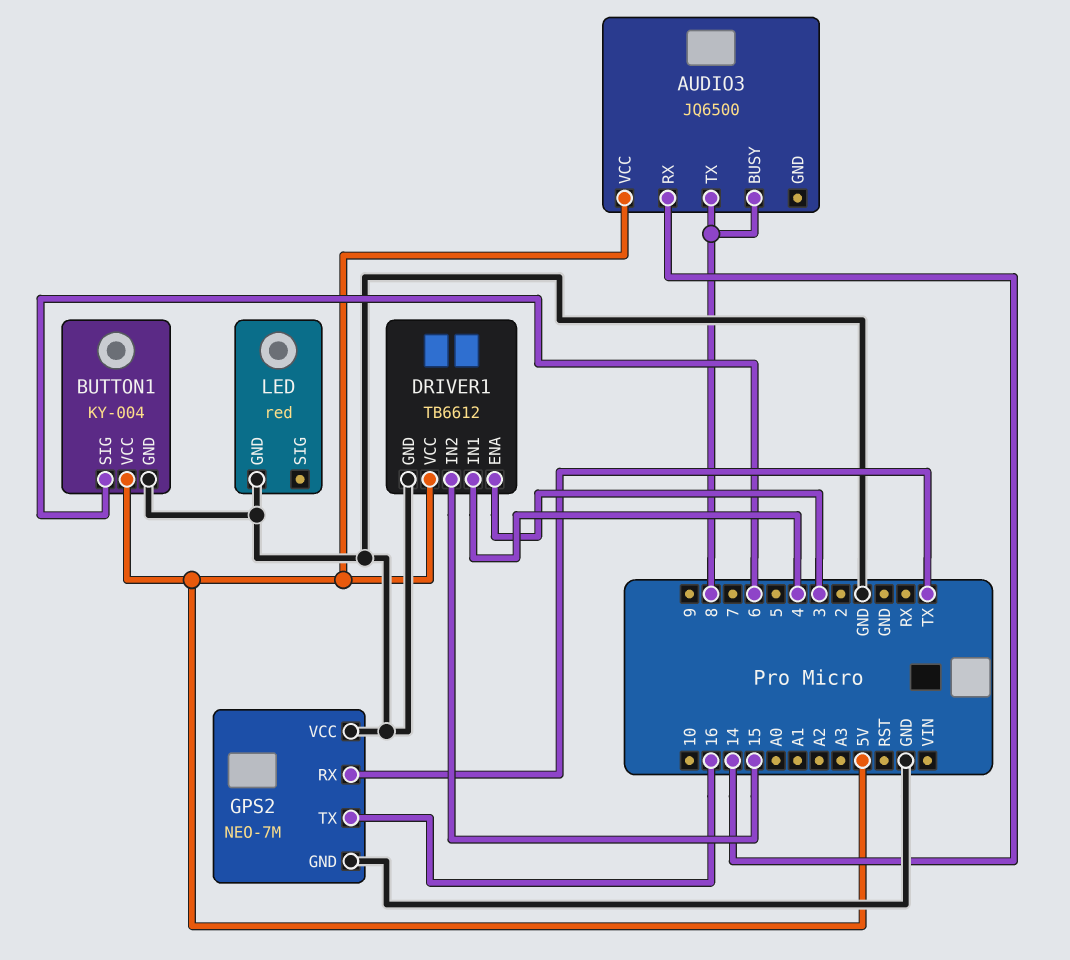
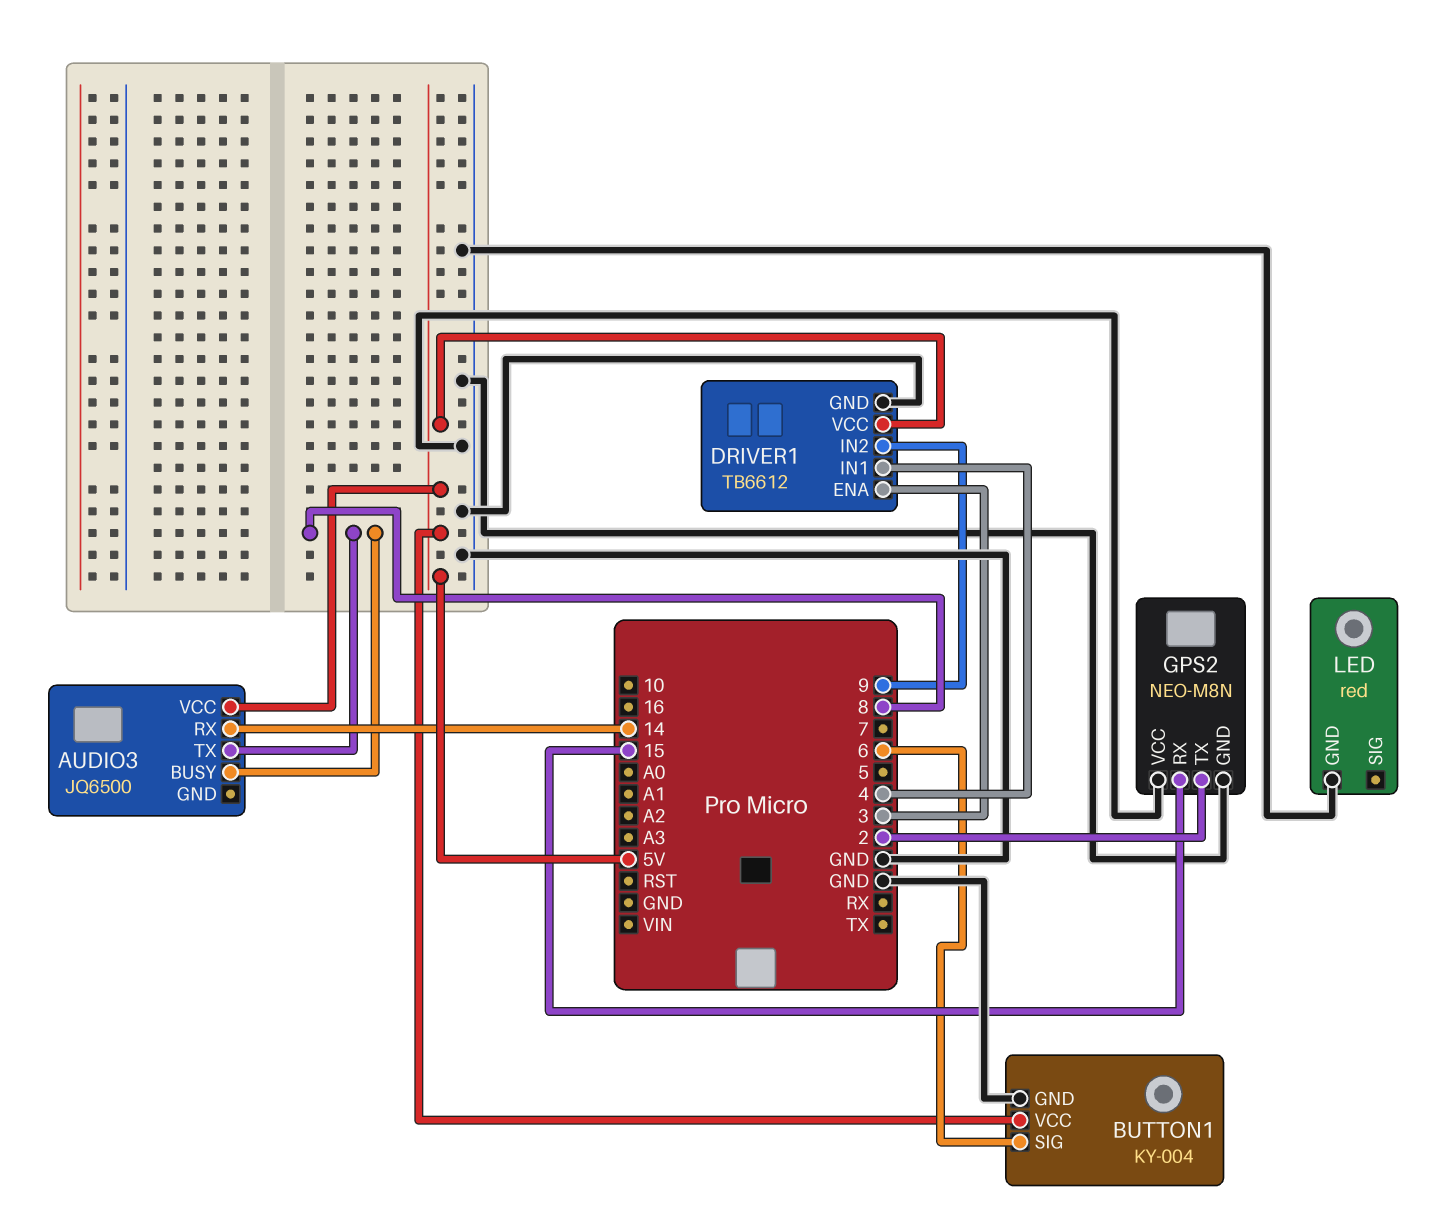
DRIVER1 pin IN2: 15 -> 9
GPS2: NEO-7M -> NEO-M8N
GPS2 pin RX: TX -> 15
GPS2 pin TX: 16 -> 2

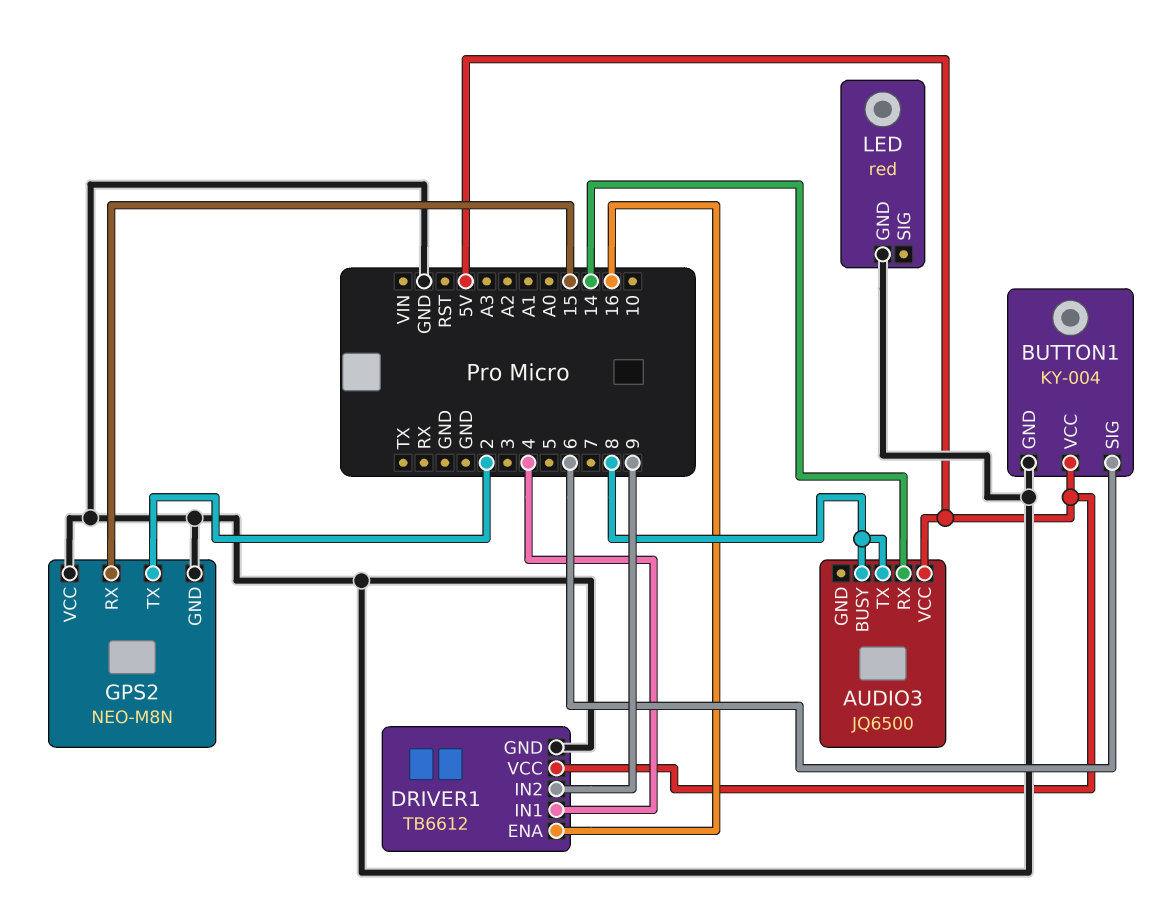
DRIVER1 pin ENA: 3 -> 16

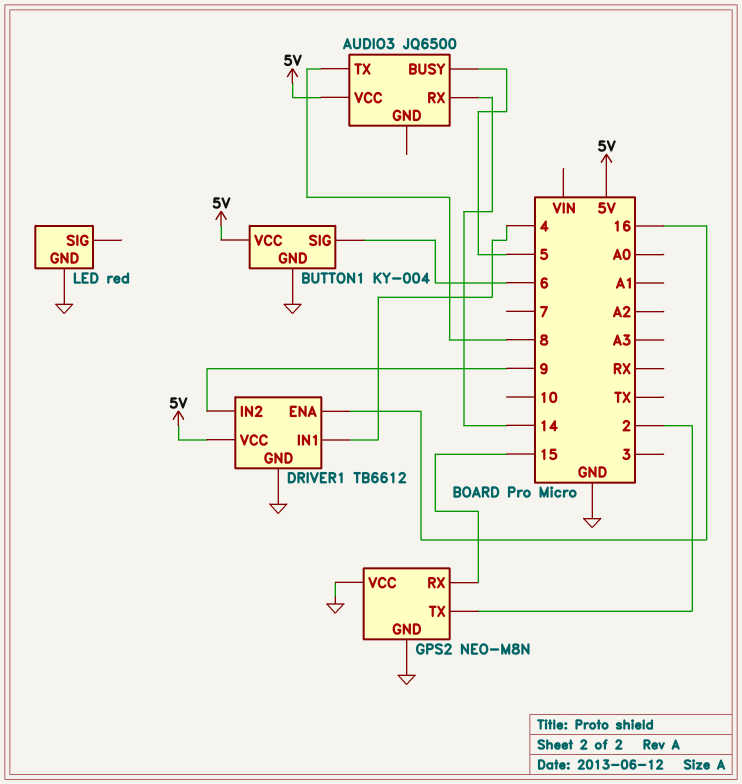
AUDIO3 pin BUSY: 8 -> 5

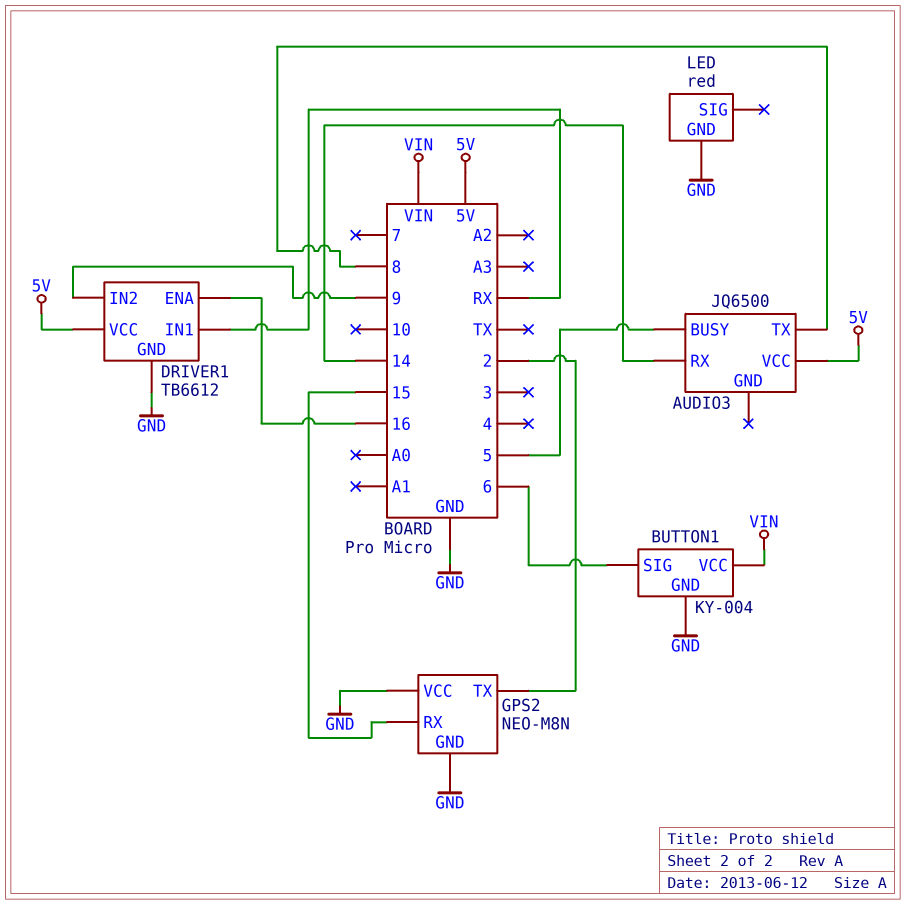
BUTTON1 pin VCC: 5V -> VIN
DRIVER1 pin IN1: 4 -> RX

